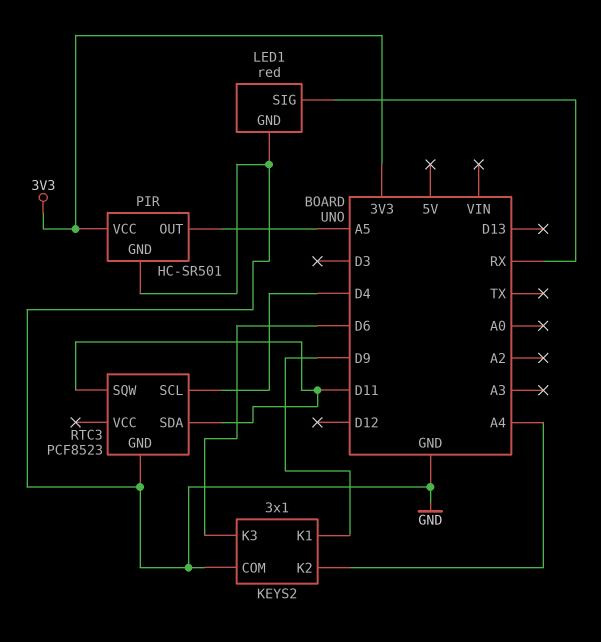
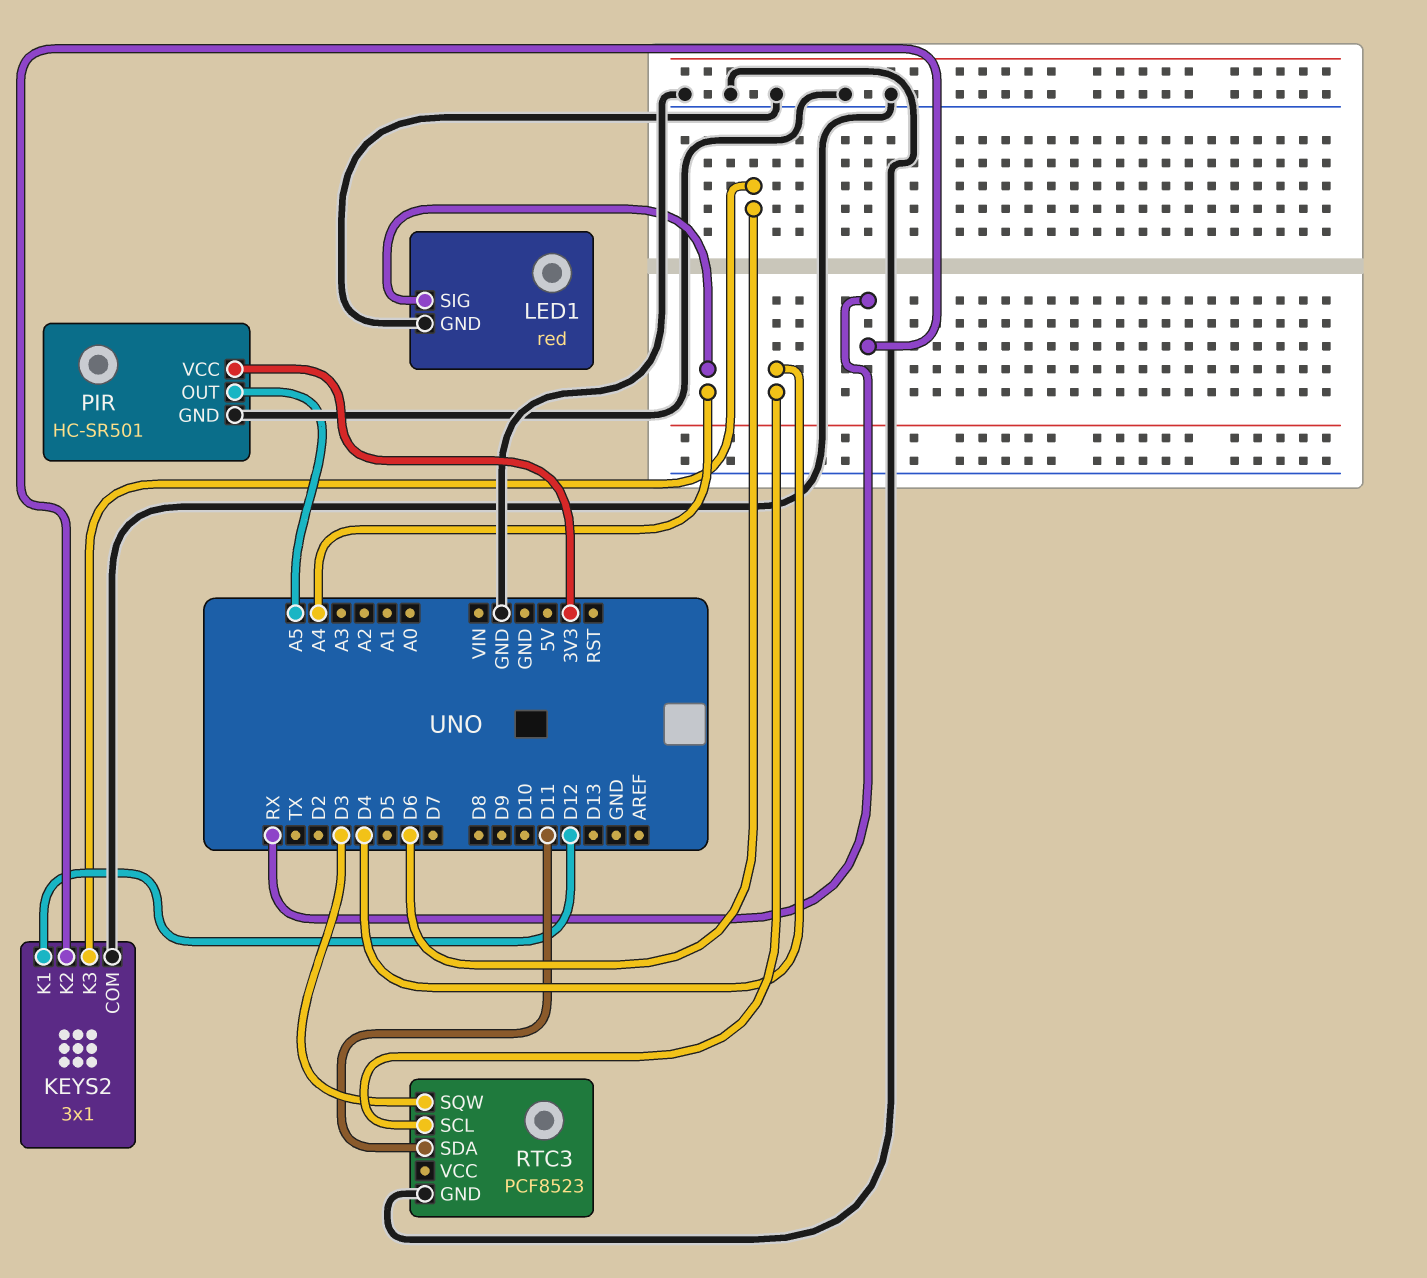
KEYS2 pin K1: D9 -> D12
KEYS2 pin K2: A4 -> RX
LED1 pin SIG: RX -> A4
RTC3 pin SQW: D11 -> D3

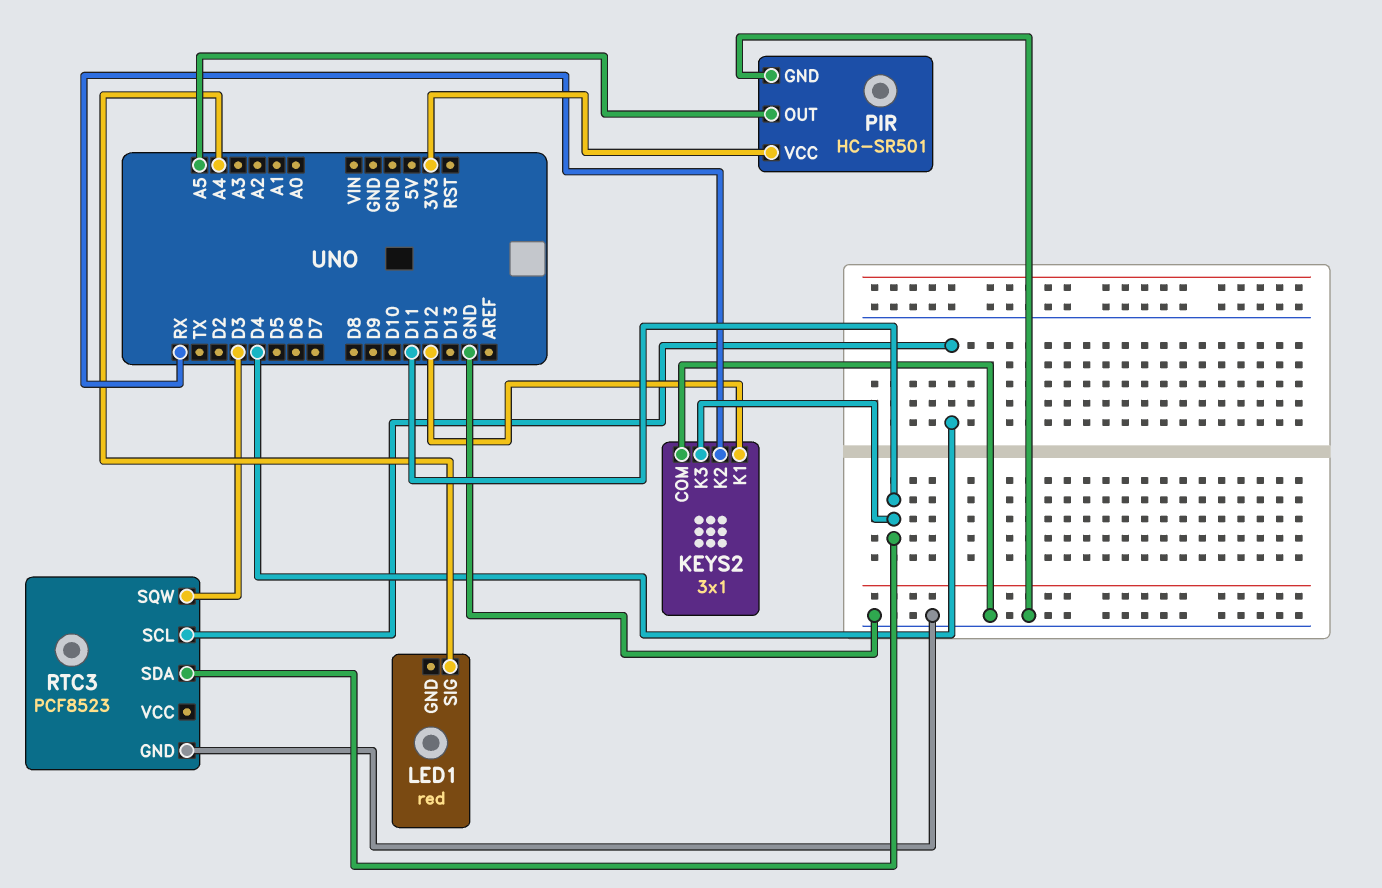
KEYS2 pin K3: D6 -> D11
LED1 pin GND: GND -> none

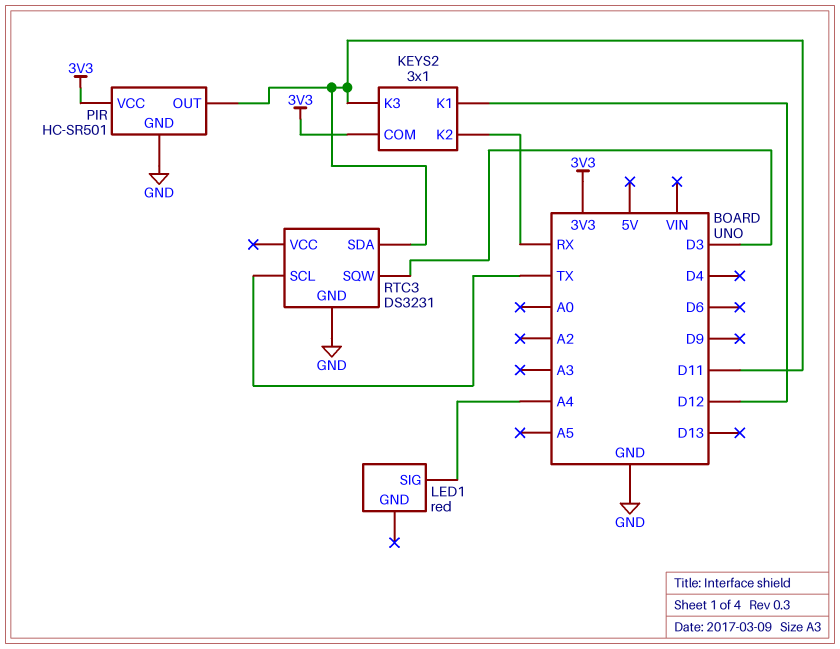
KEYS2 pin COM: GND -> 3V3
PIR pin OUT: A5 -> D11
RTC3: PCF8523 -> DS3231
RTC3 pin SCL: D4 -> TX

